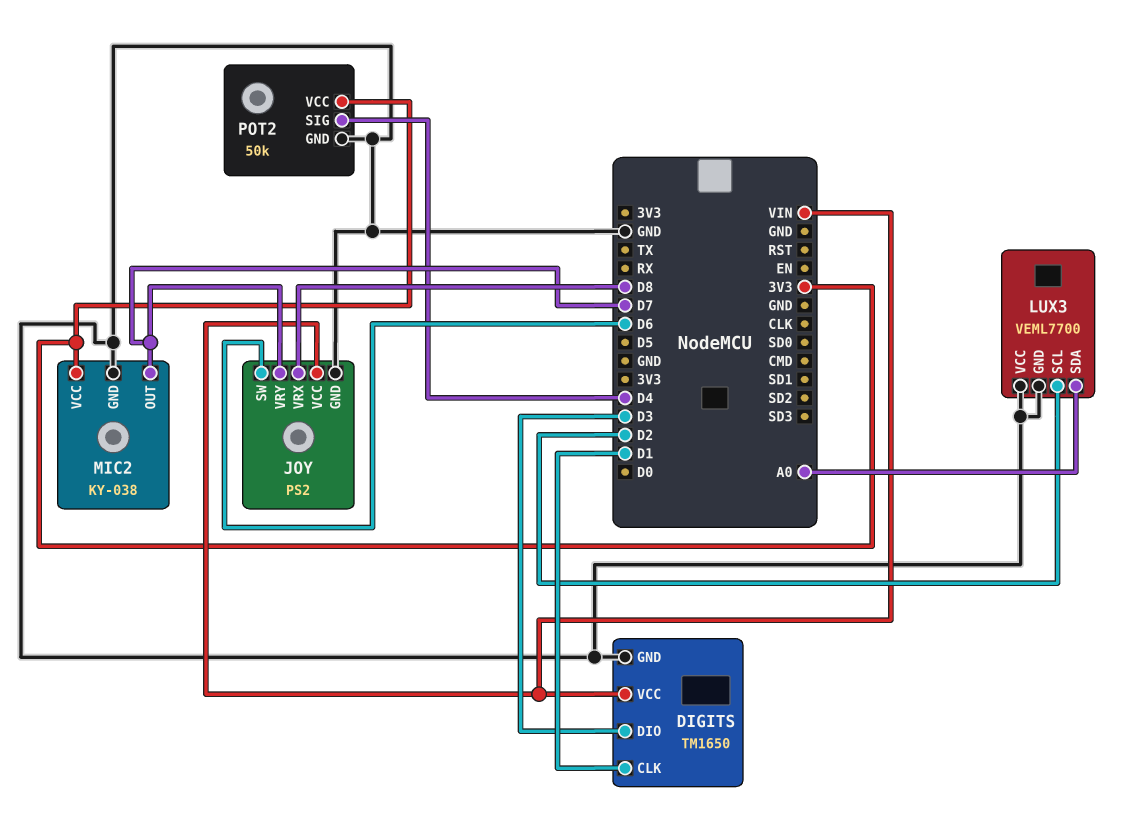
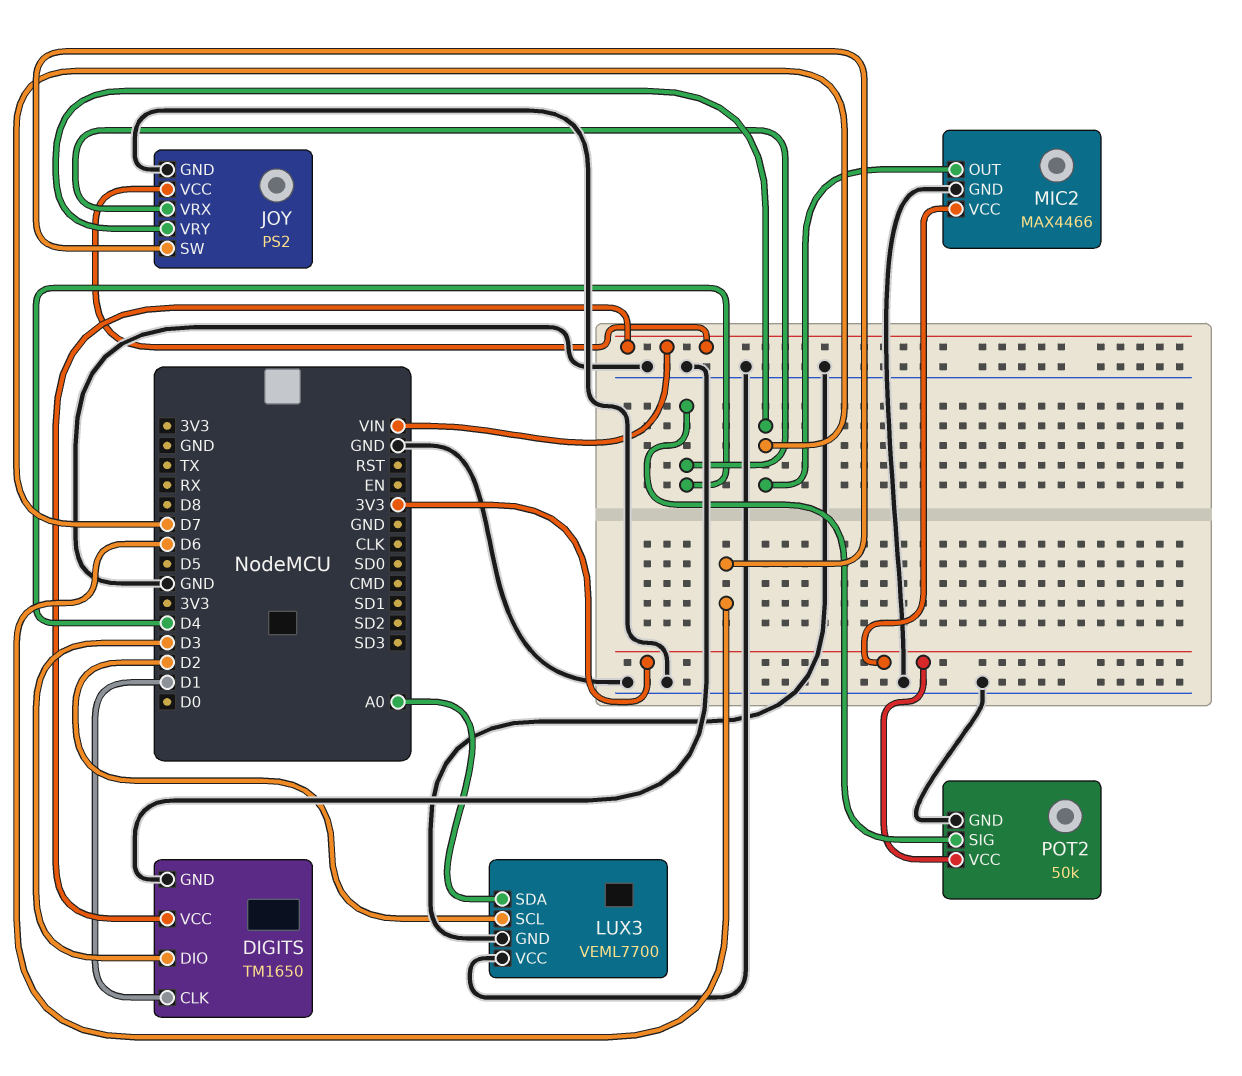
JOY pin VRX: D8 -> D4
MIC2: KY-038 -> MAX4466

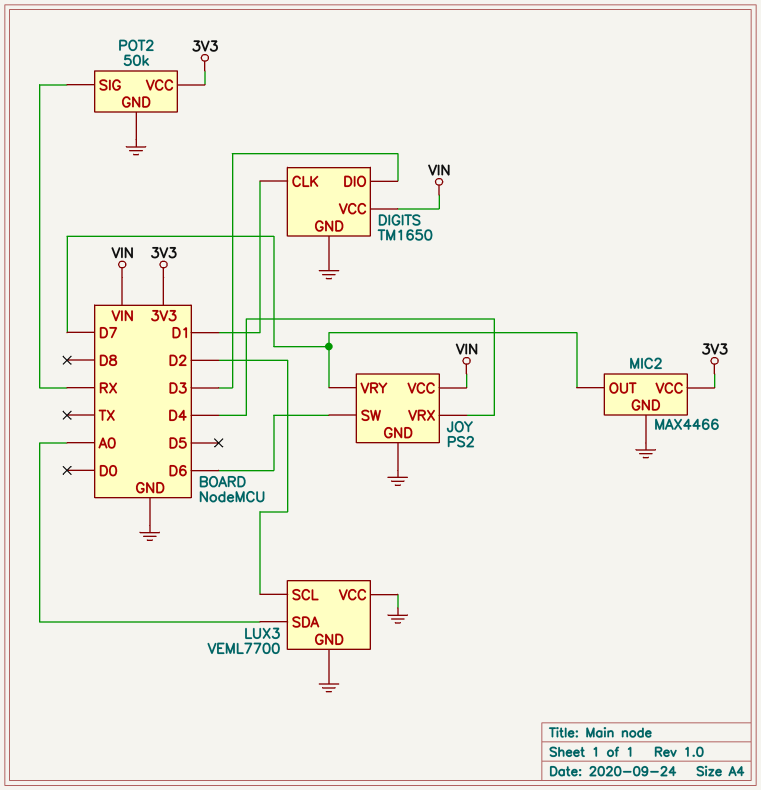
POT2 pin SIG: D4 -> RX

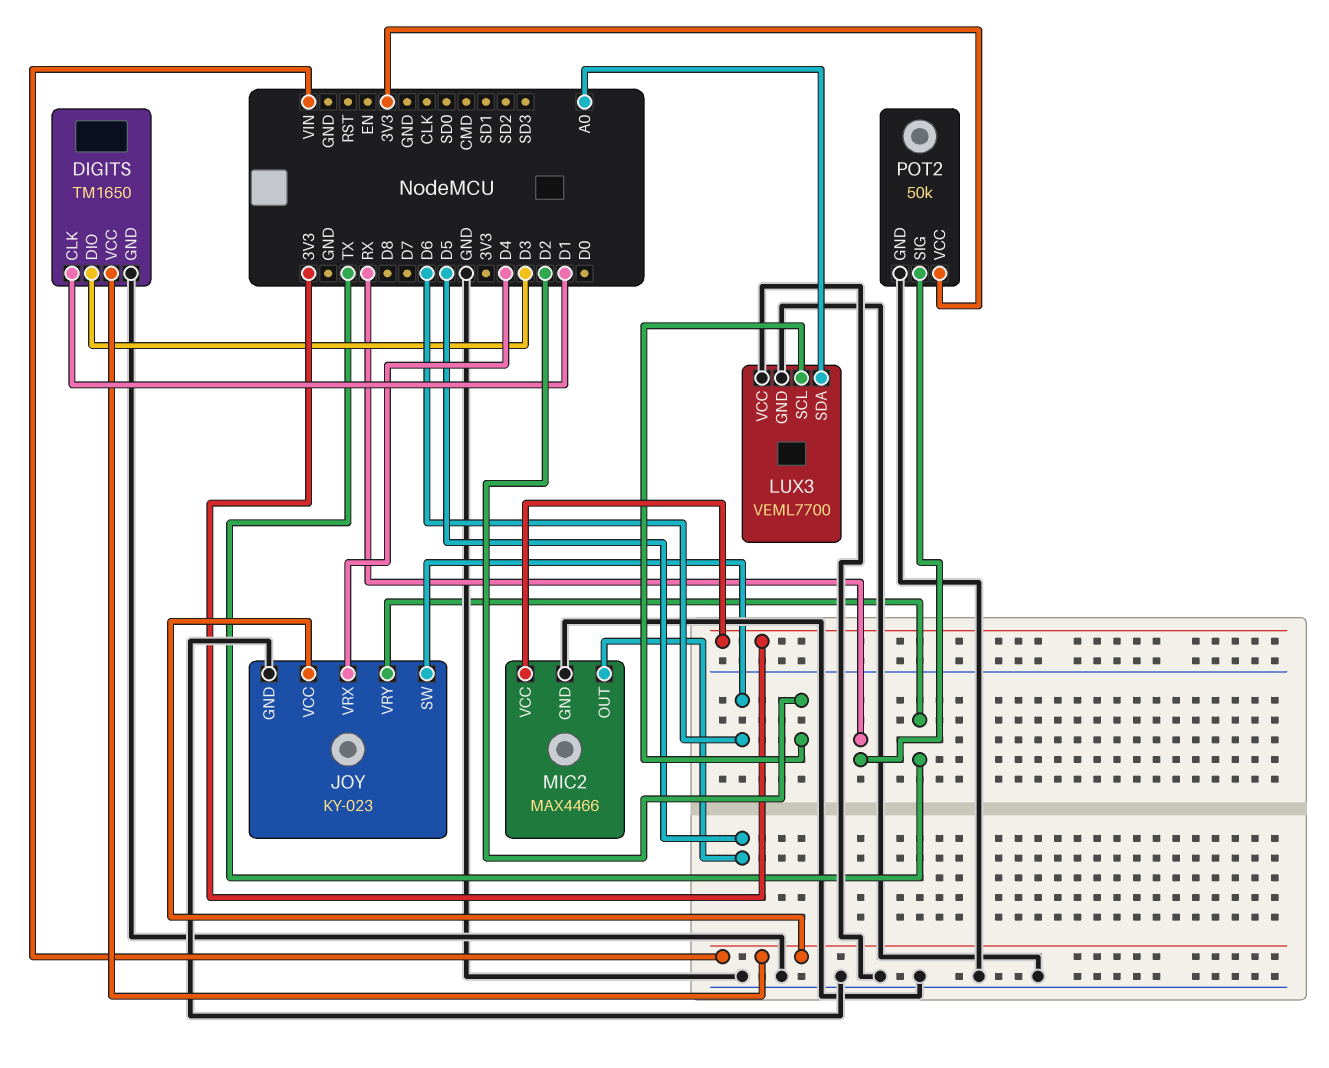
JOY: PS2 -> KY-023
JOY pin VRY: D7 -> TX
MIC2 pin OUT: D7 -> D5

